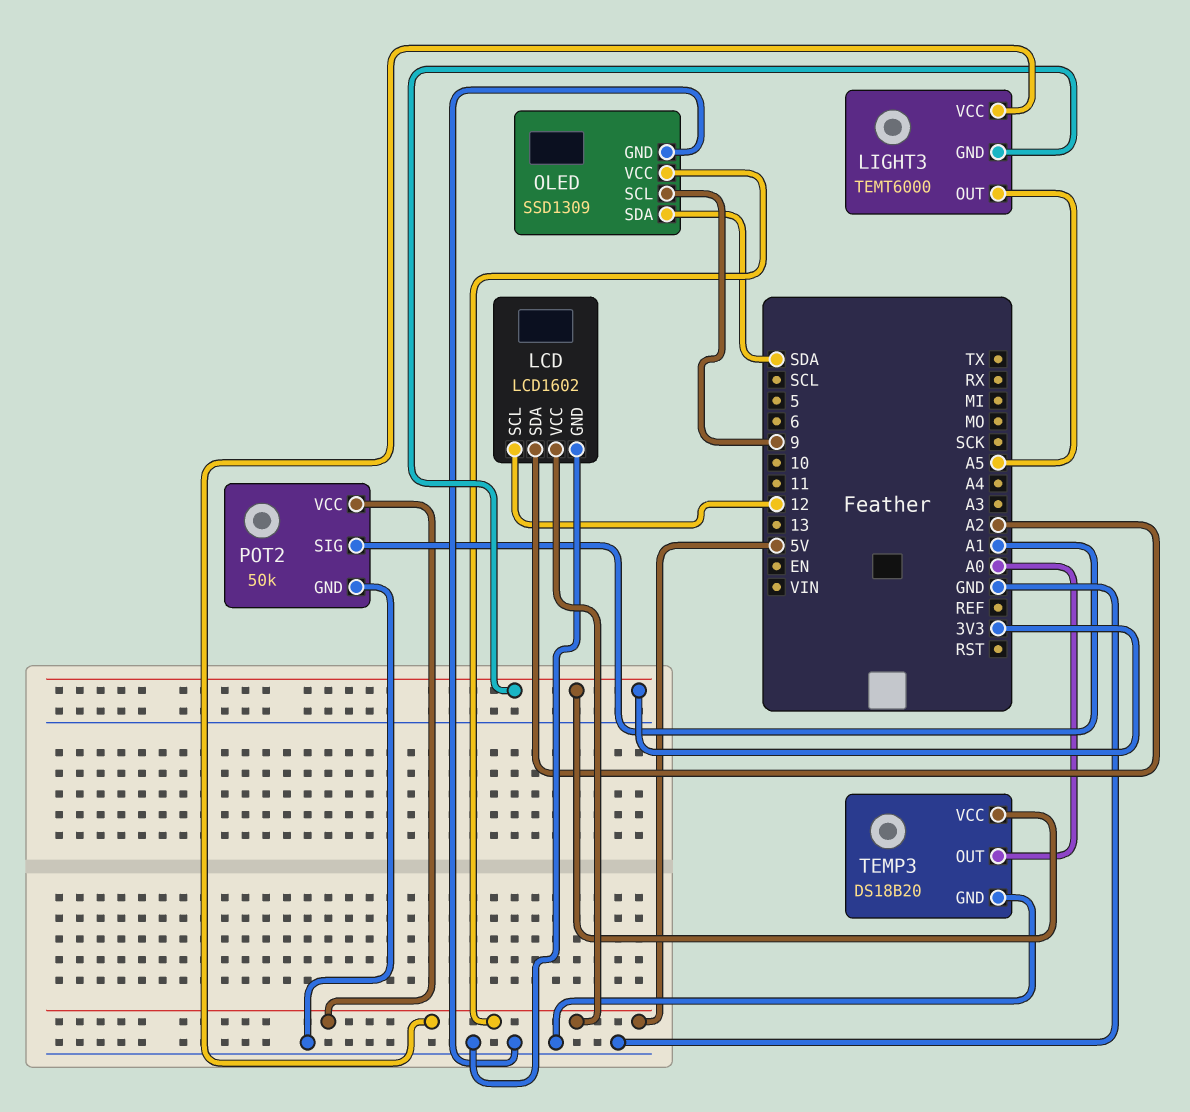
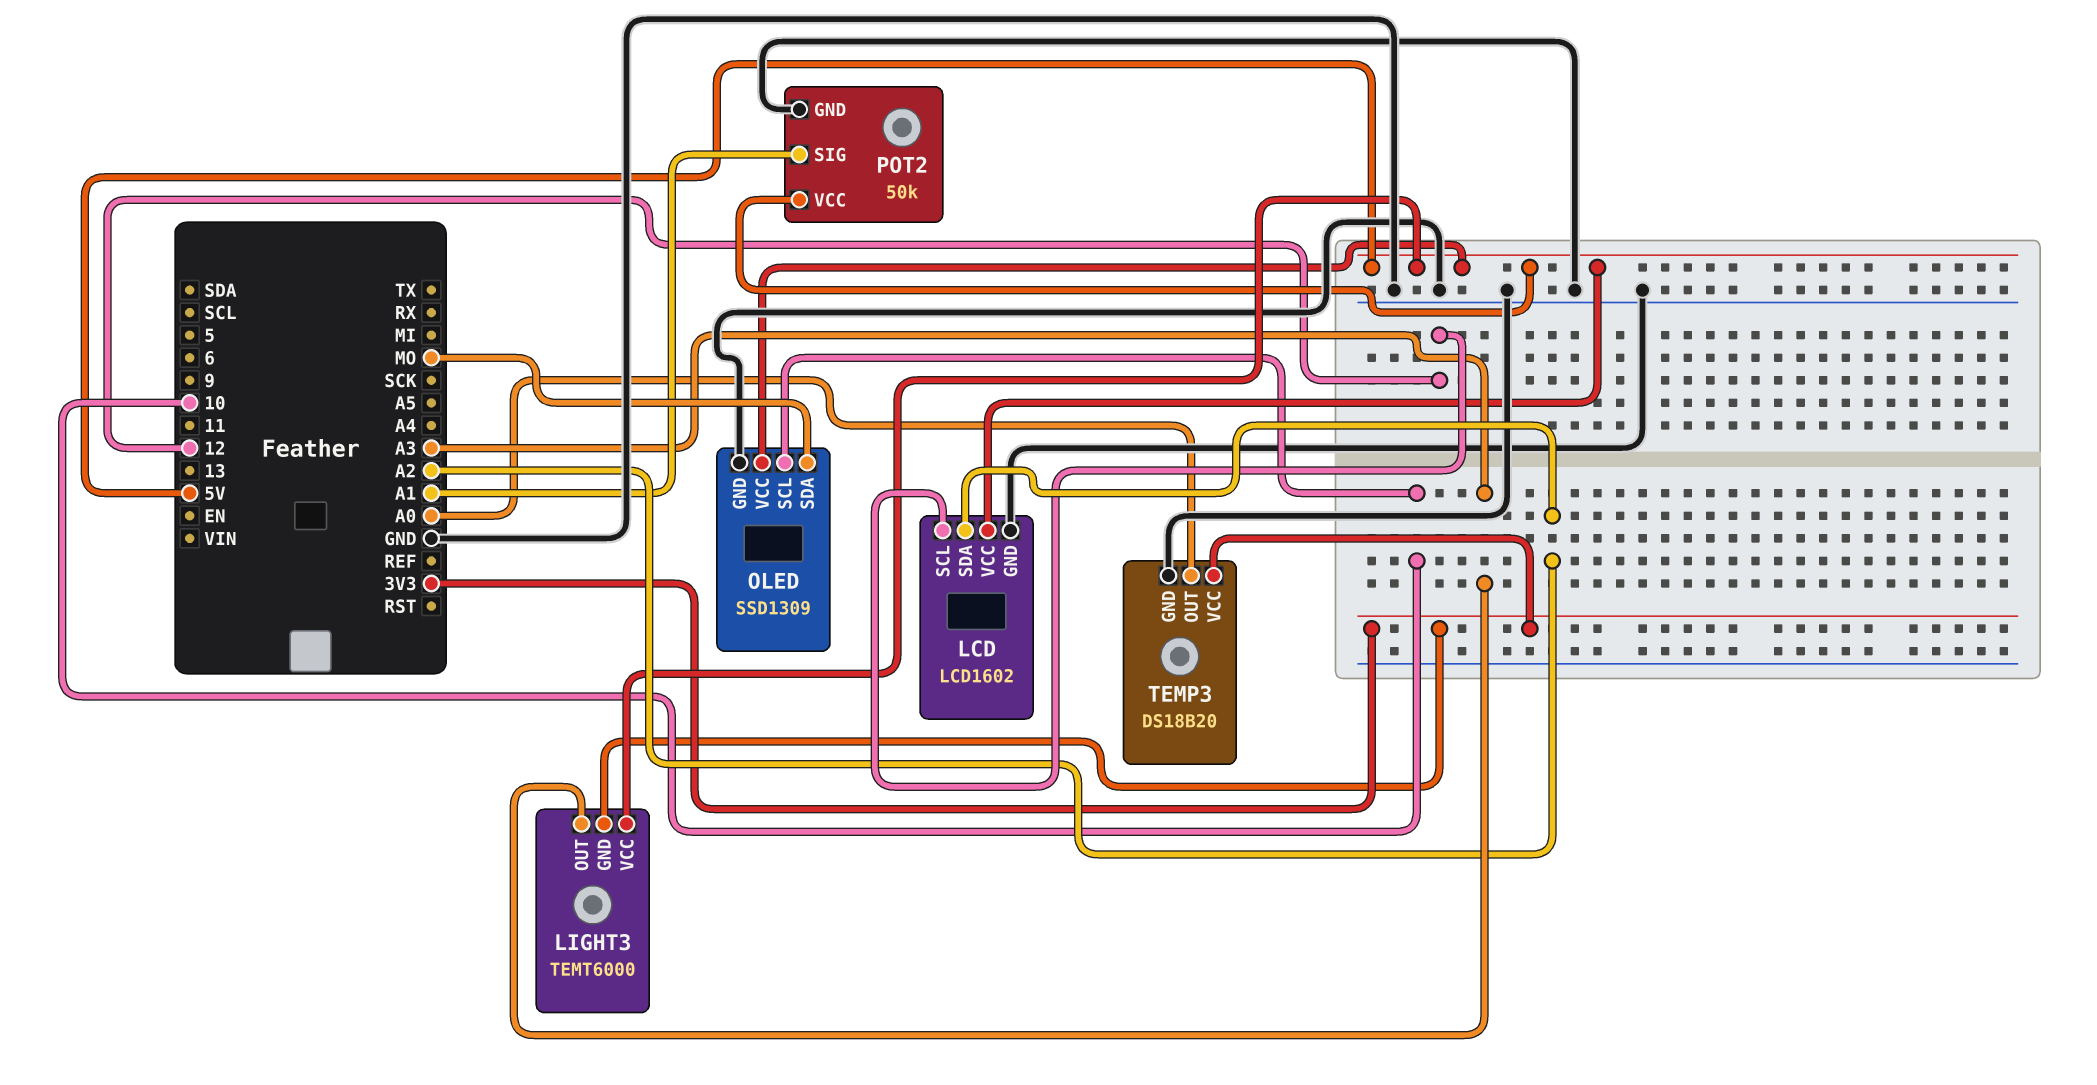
LIGHT3 pin OUT: A5 -> A3
OLED pin SCL: 9 -> 10
OLED pin SDA: SDA -> MO

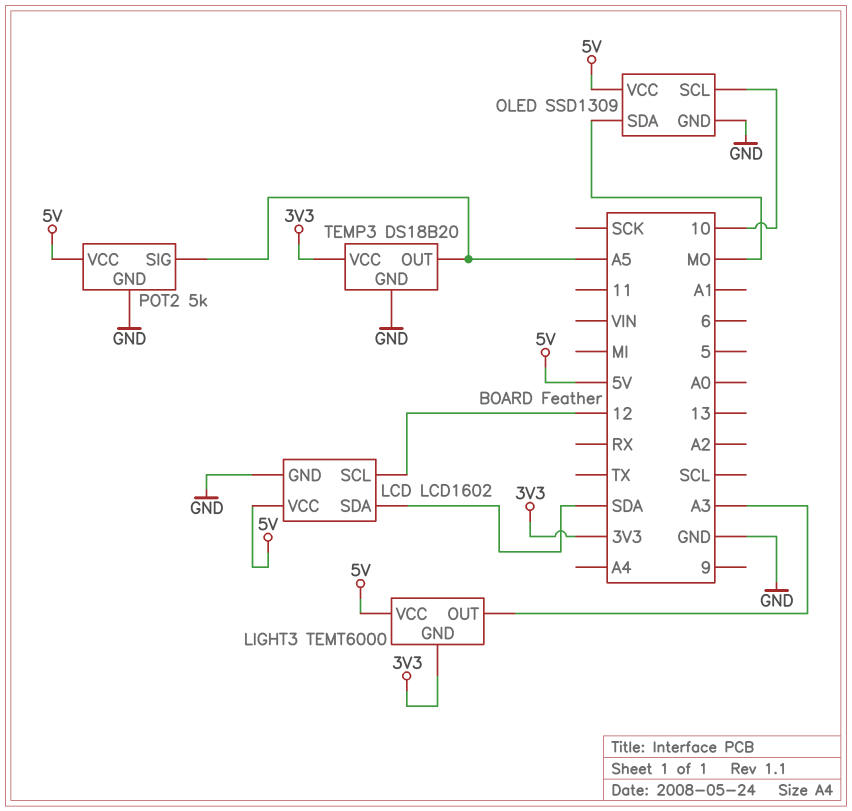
LCD pin SDA: A2 -> SDA
POT2: 50k -> 5k
POT2 pin SIG: A1 -> A5
TEMP3 pin OUT: A0 -> A5

